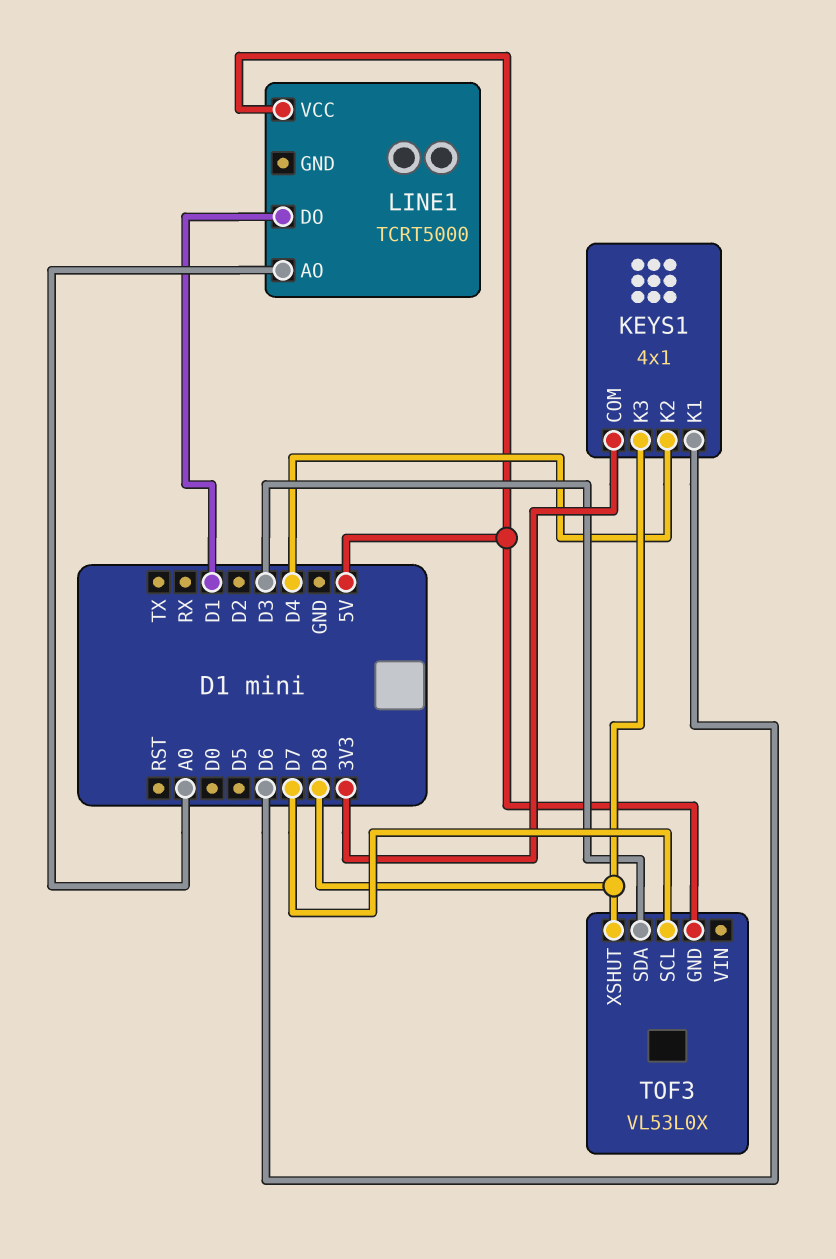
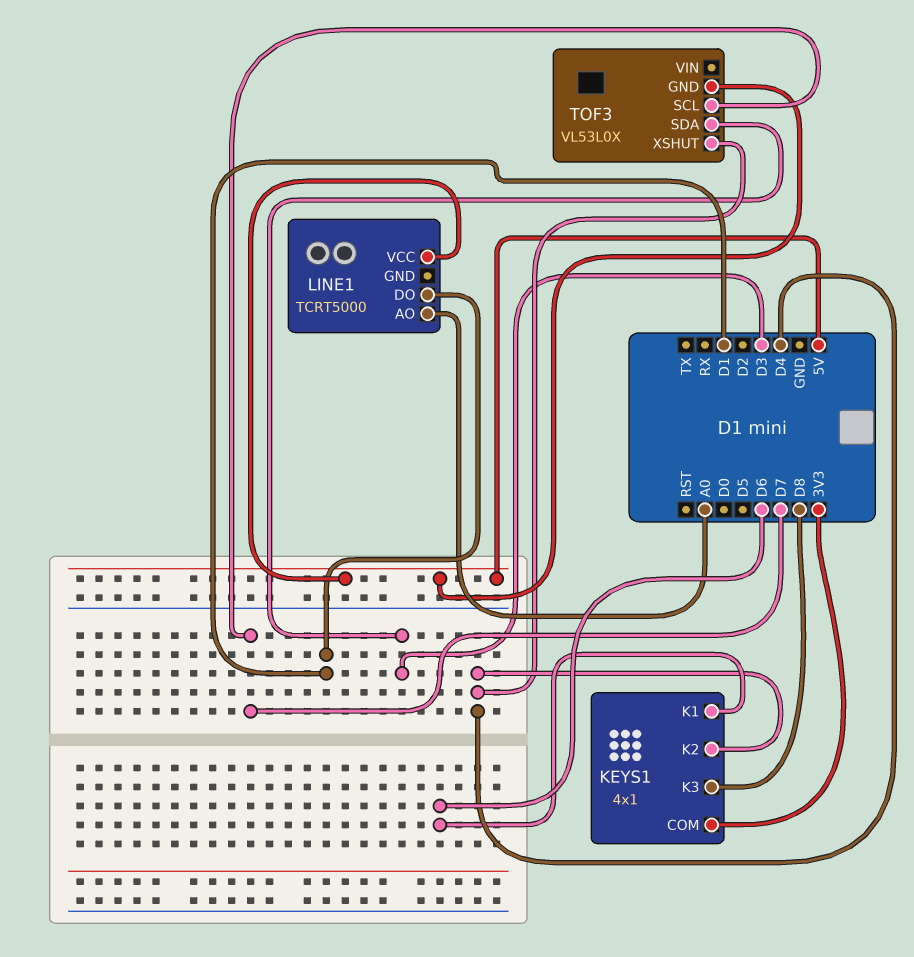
TOF3 pin XSHUT: D8 -> D4

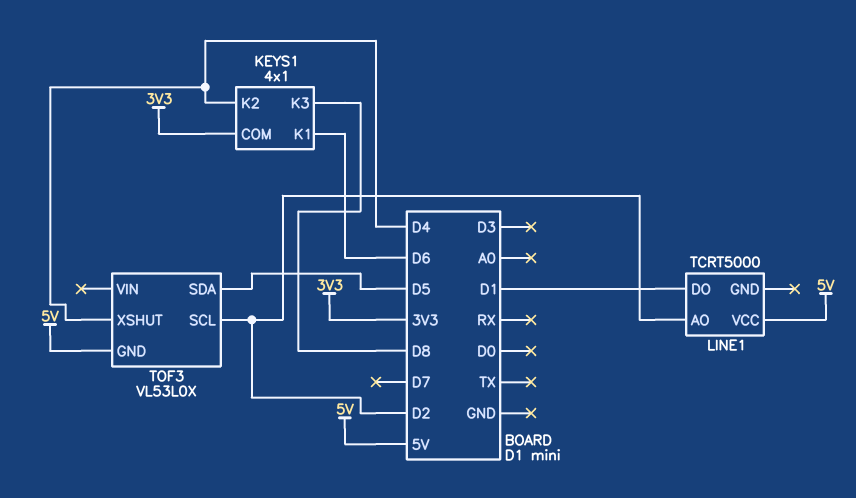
LINE1 pin AO: A0 -> D2
TOF3 pin SCL: D7 -> D2
TOF3 pin SDA: D3 -> D5

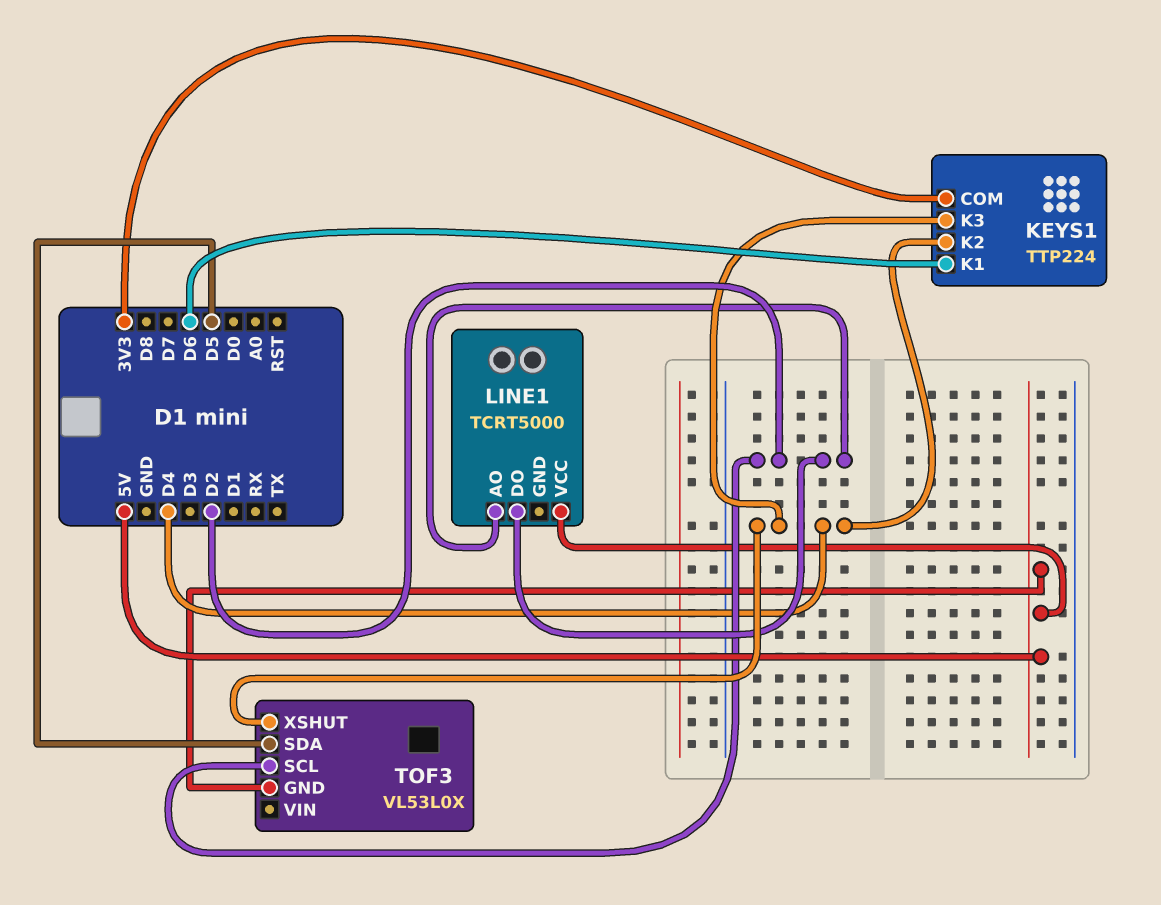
KEYS1: 4x1 -> TTP224
KEYS1 pin K3: D8 -> D4
LINE1 pin DO: D1 -> D2

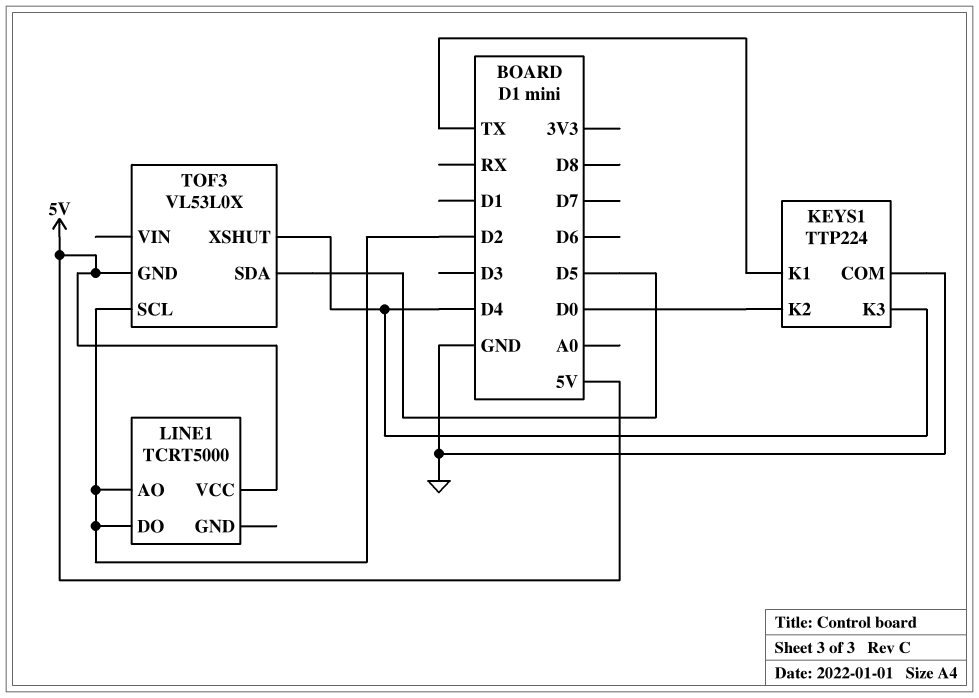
KEYS1 pin COM: 3V3 -> GND
KEYS1 pin K1: D6 -> TX
KEYS1 pin K2: D4 -> D0

